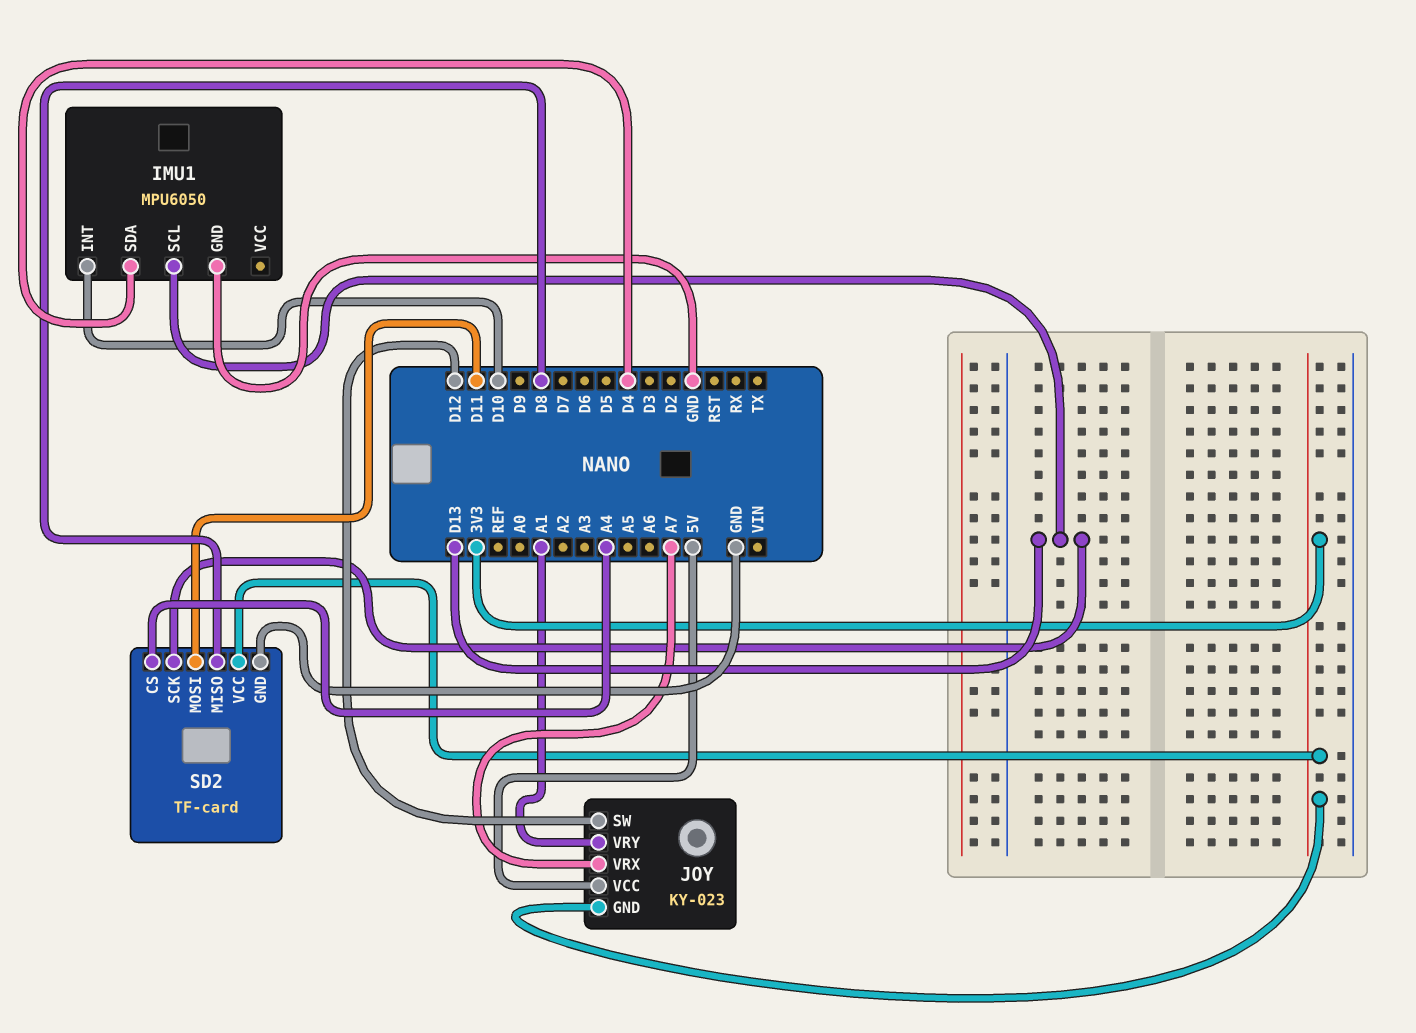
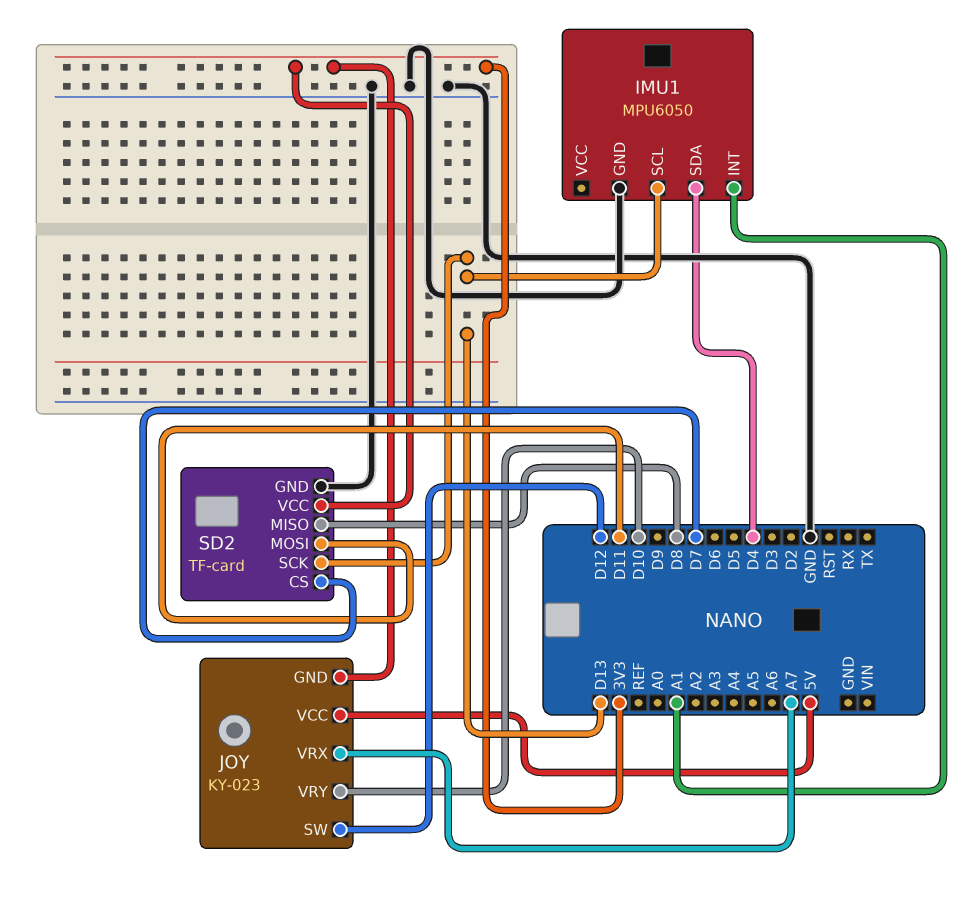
IMU1 pin INT: D10 -> A1
JOY pin VRY: A1 -> D10
SD2 pin CS: A4 -> D7

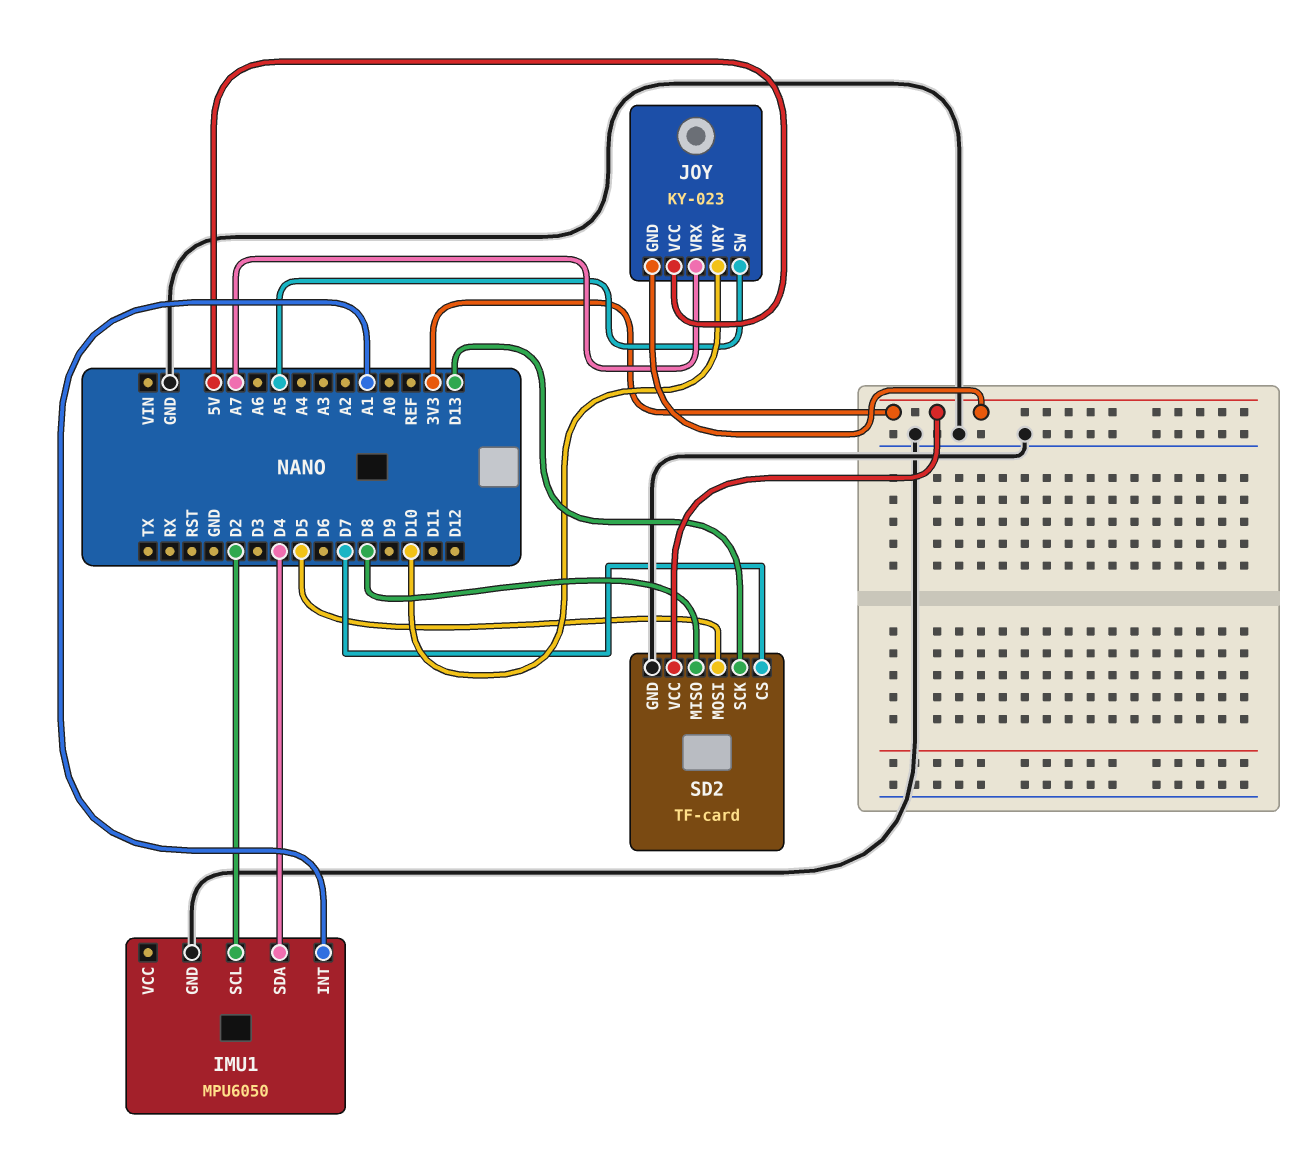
IMU1 pin SCL: D13 -> D2
JOY pin SW: D12 -> A5
SD2 pin MOSI: D11 -> D5

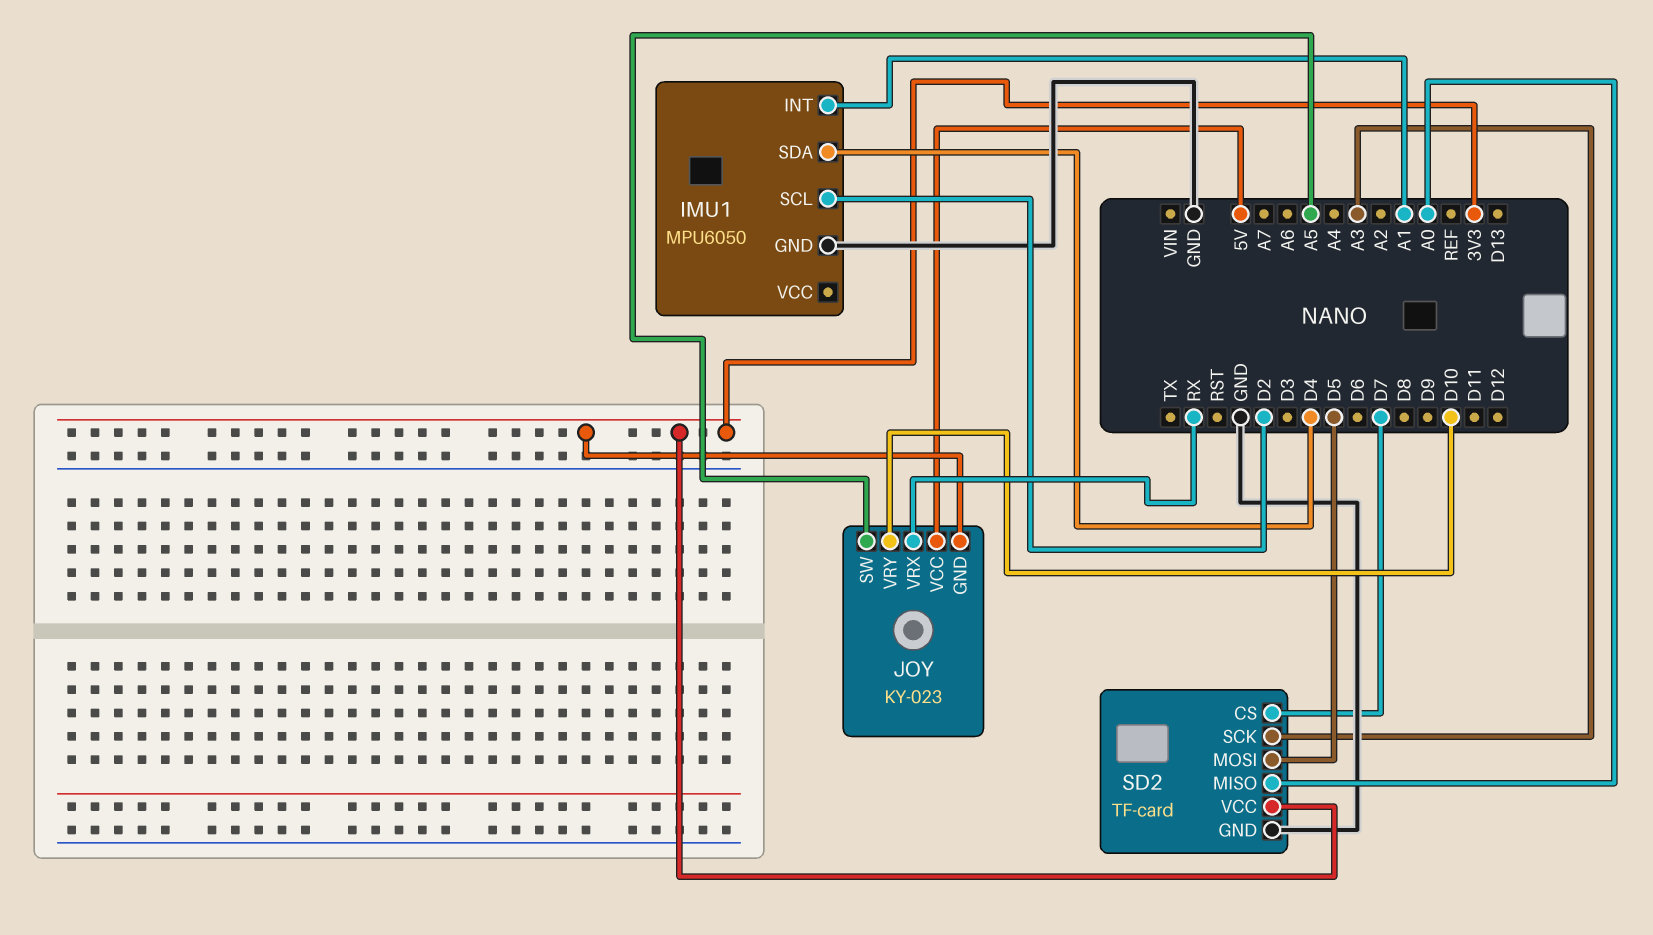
JOY pin VRX: A7 -> RX
SD2 pin MISO: D8 -> A0
SD2 pin SCK: D13 -> A3

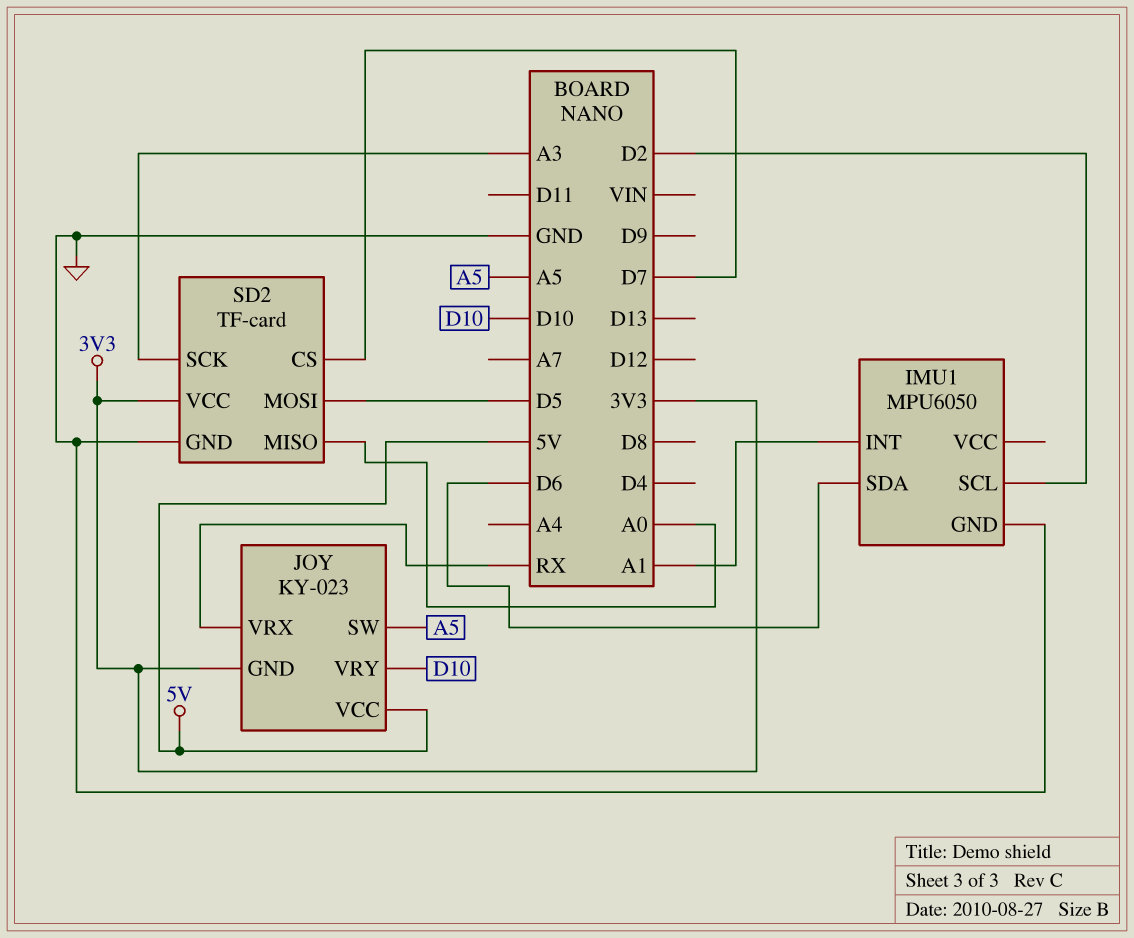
IMU1 pin SDA: D4 -> D6

